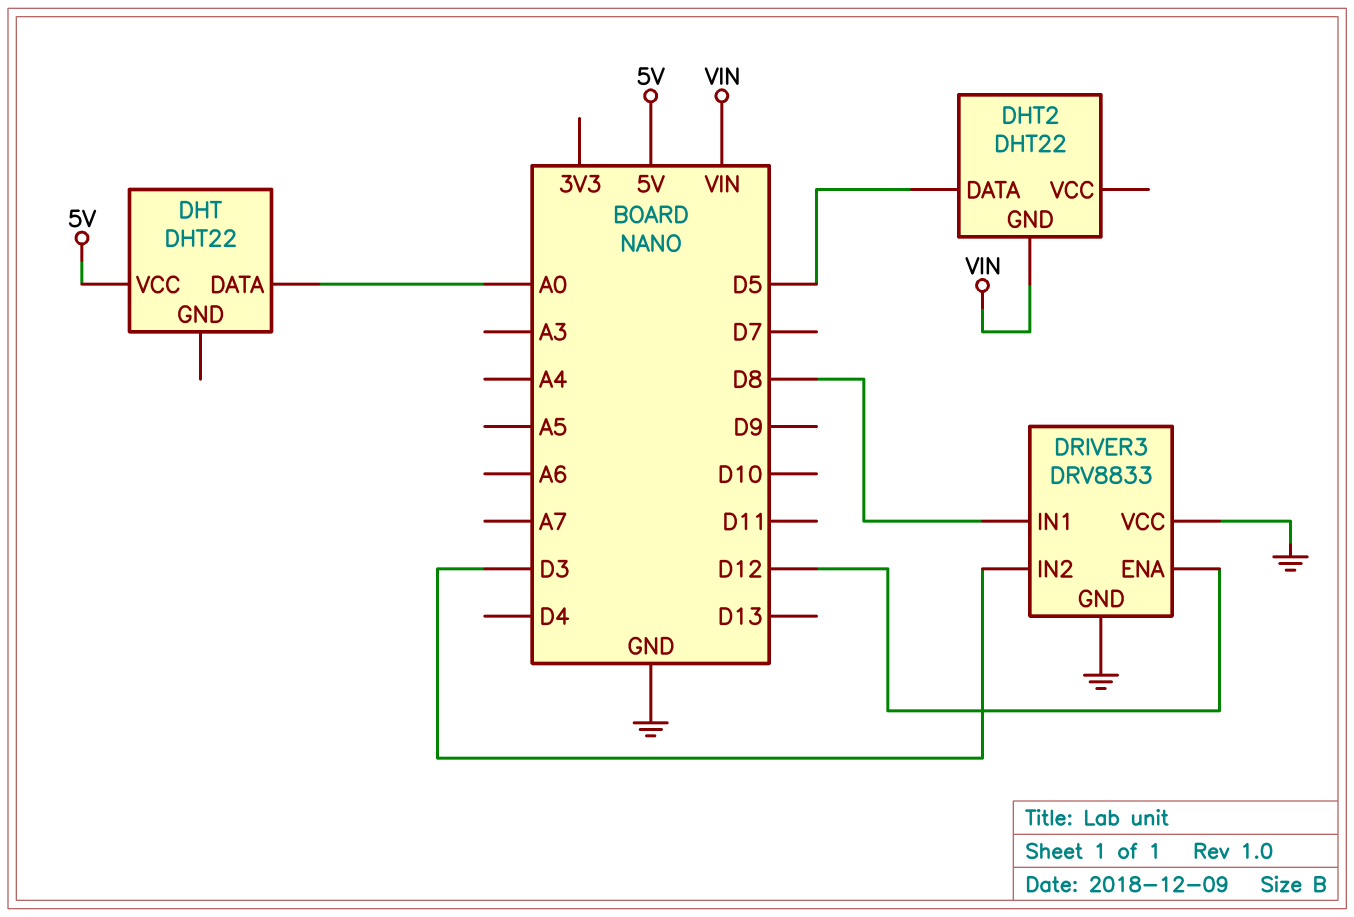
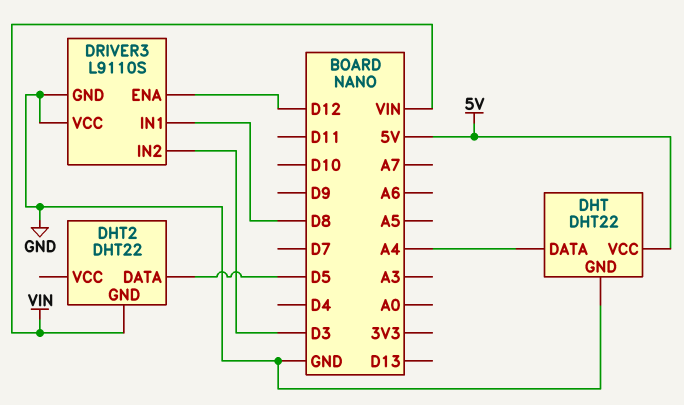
DHT pin DATA: A0 -> A4
DHT pin GND: none -> GND
DRIVER3: DRV8833 -> L9110S

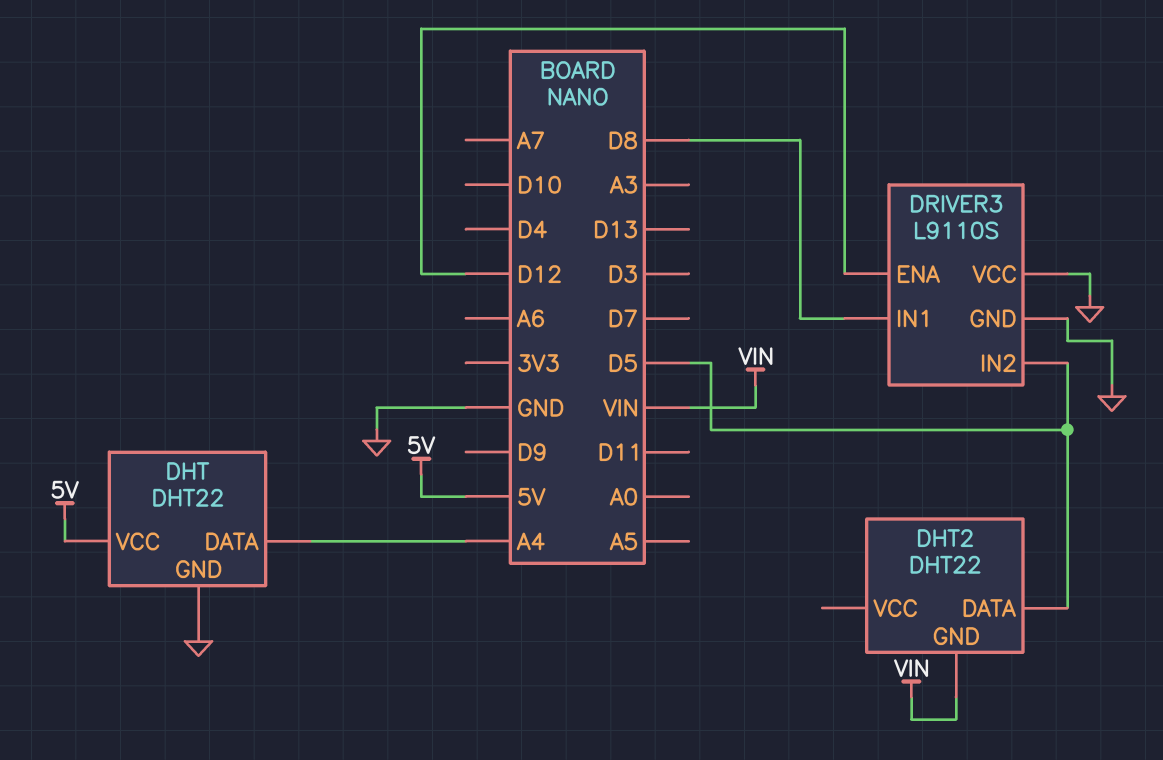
DRIVER3 pin IN2: D3 -> D5

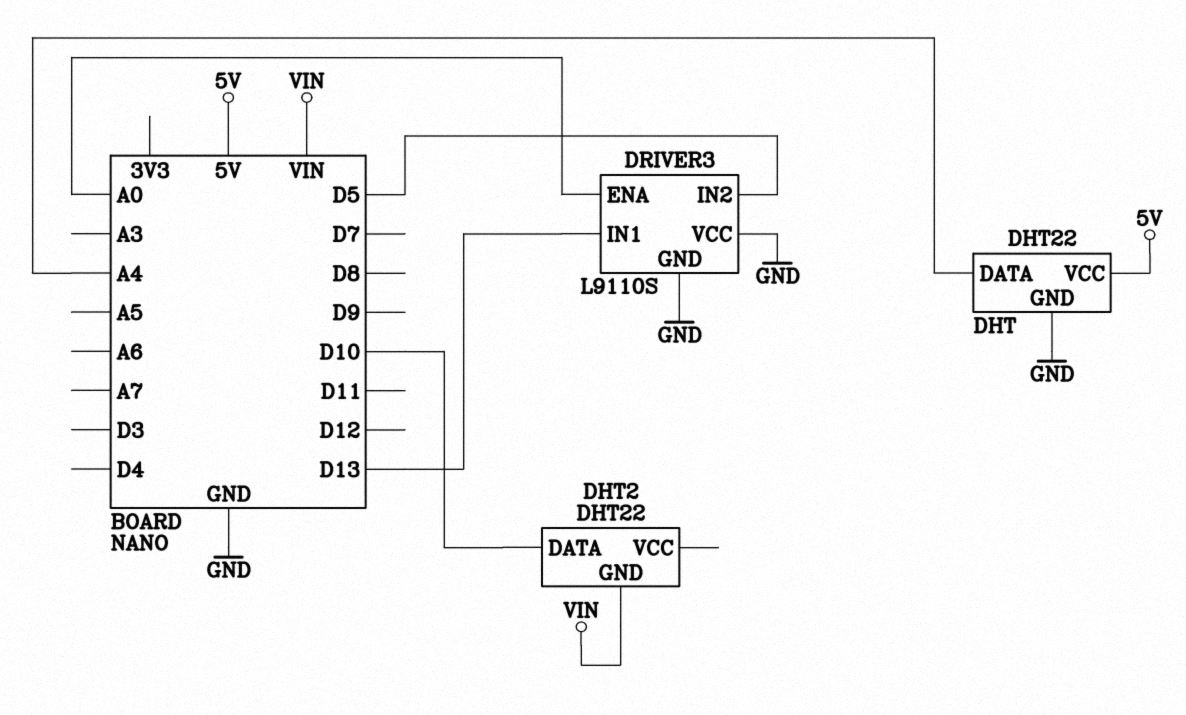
DHT2 pin DATA: D5 -> D10
DRIVER3 pin ENA: D12 -> A0
DRIVER3 pin IN1: D8 -> D13

